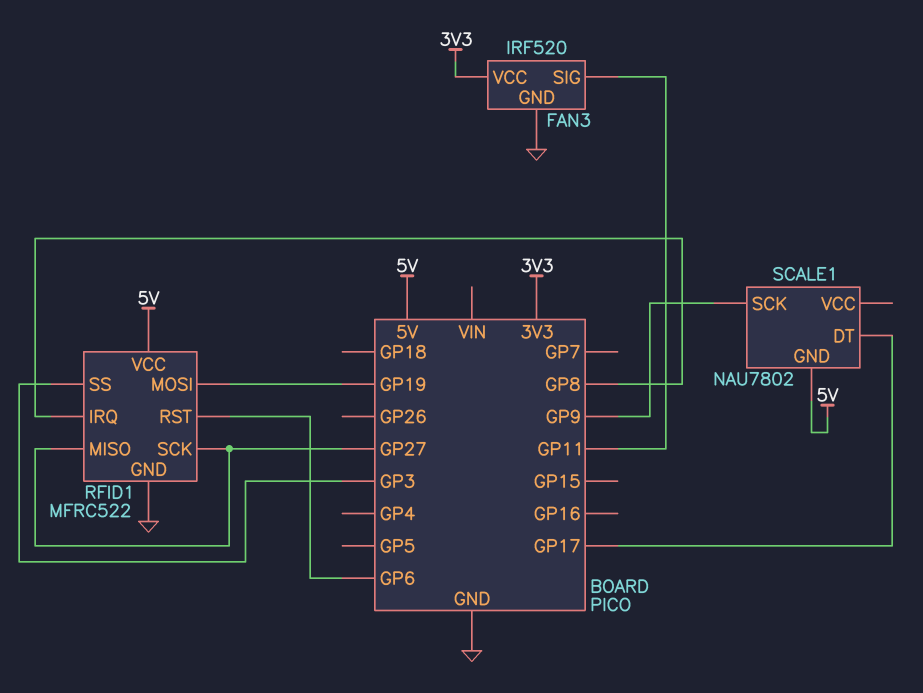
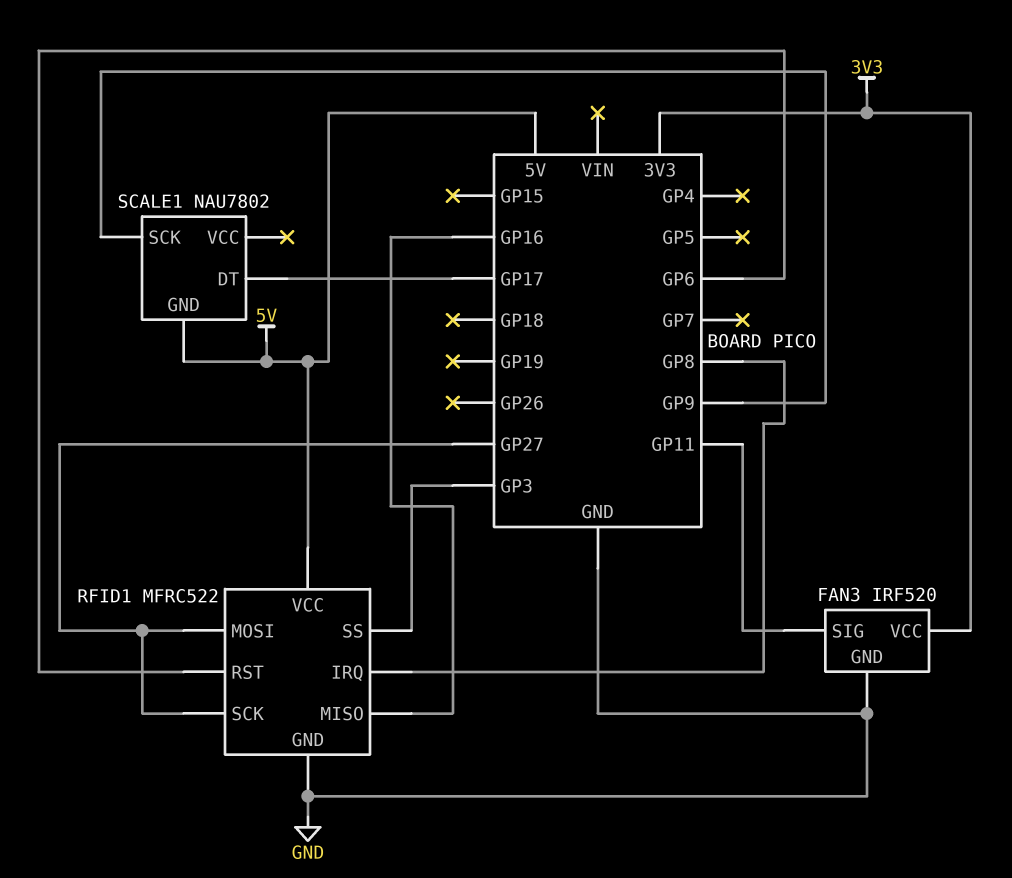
RFID1 pin MISO: GP27 -> GP16
RFID1 pin MOSI: GP19 -> GP27

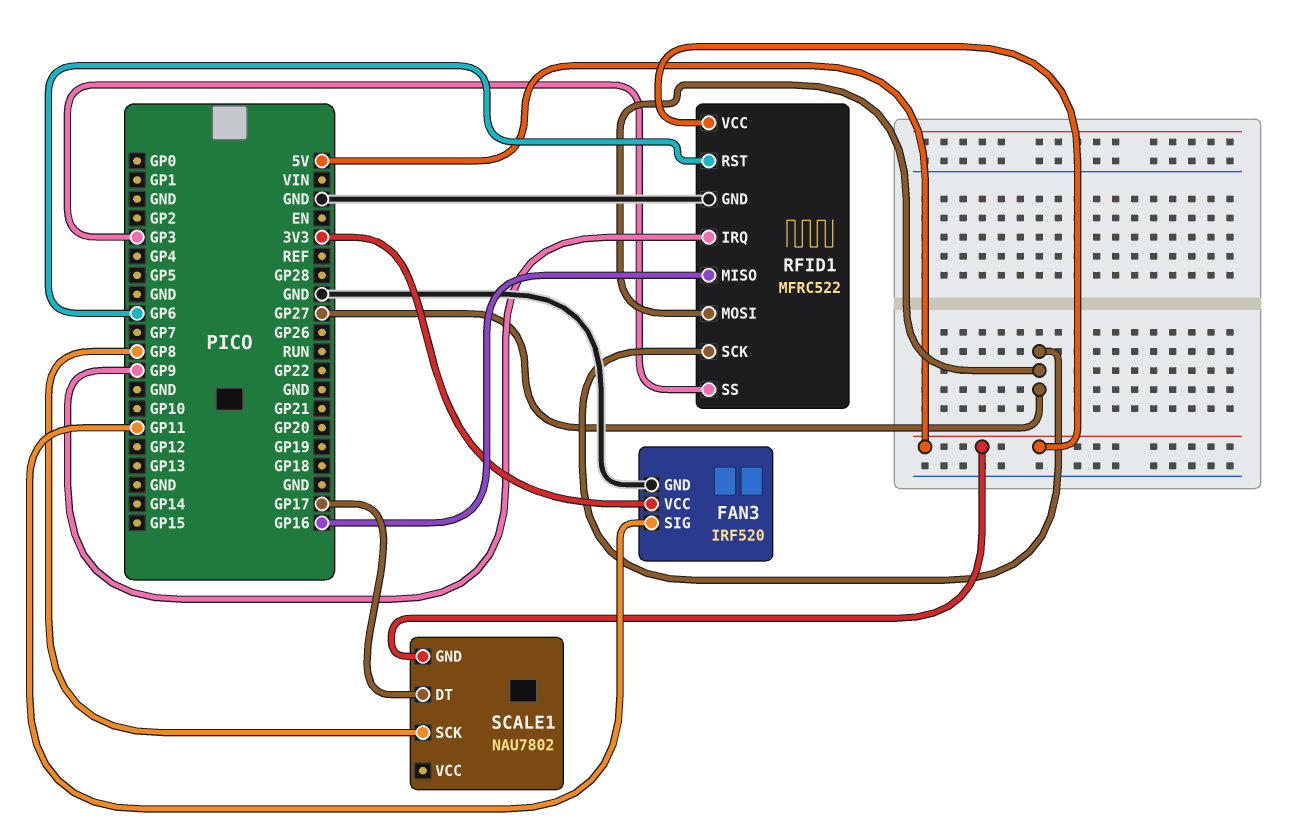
RFID1 pin IRQ: GP8 -> GP9
SCALE1 pin SCK: GP9 -> GP8

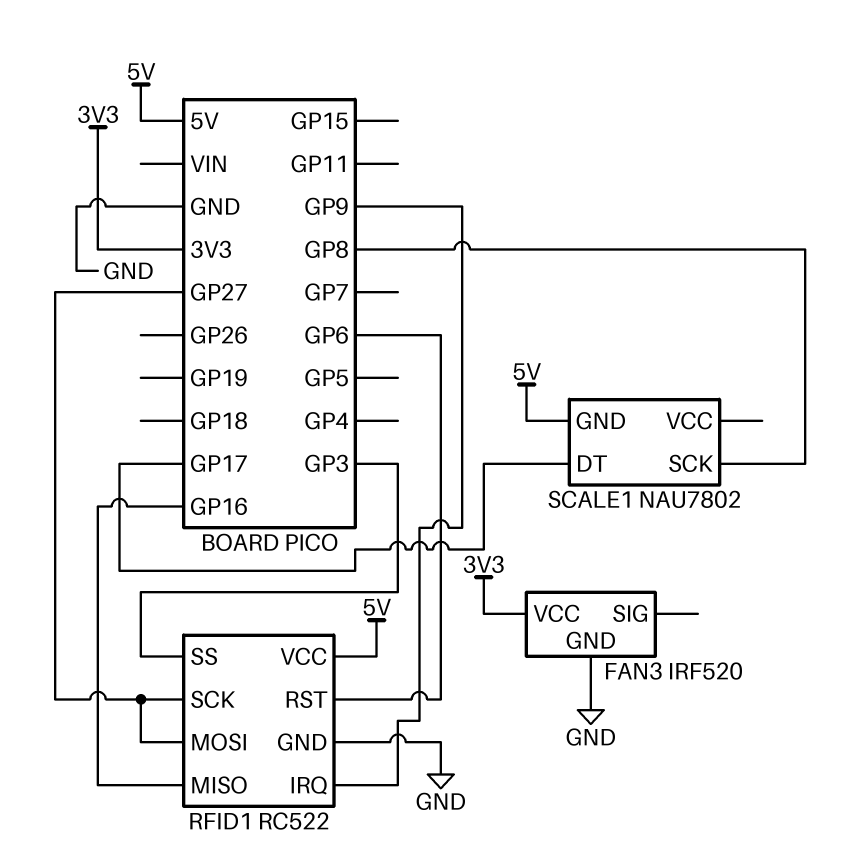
FAN3 pin SIG: GP11 -> none
RFID1: MFRC522 -> RC522

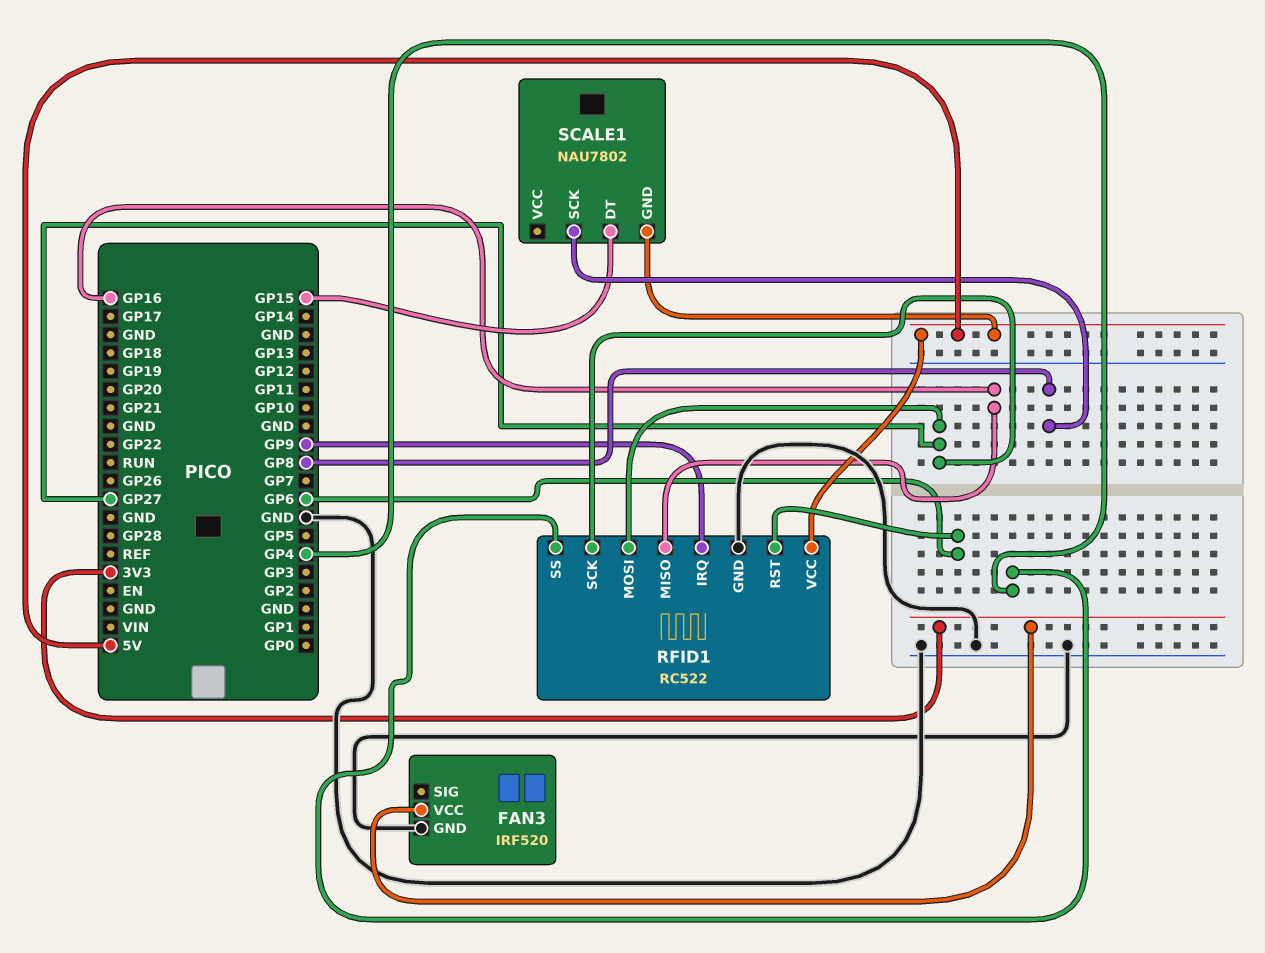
RFID1 pin SS: GP3 -> GP4
SCALE1 pin DT: GP17 -> GP15

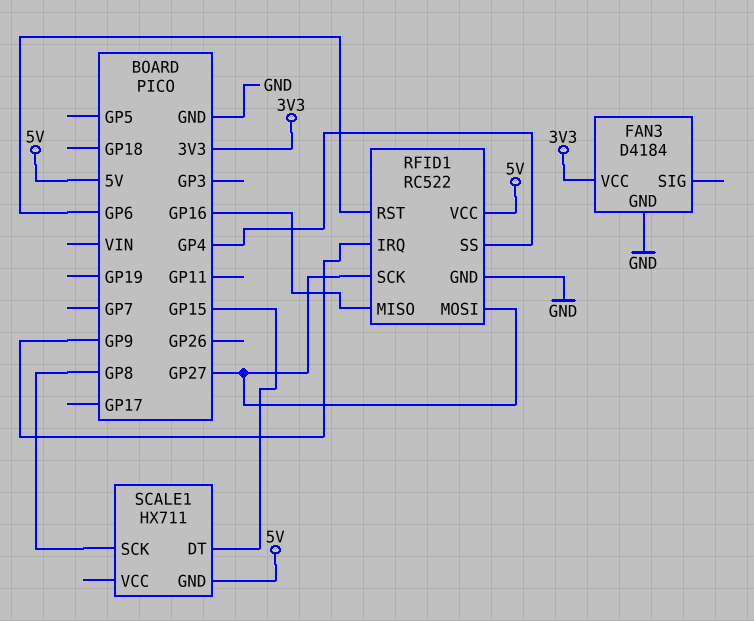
FAN3: IRF520 -> D4184
SCALE1: NAU7802 -> HX711

